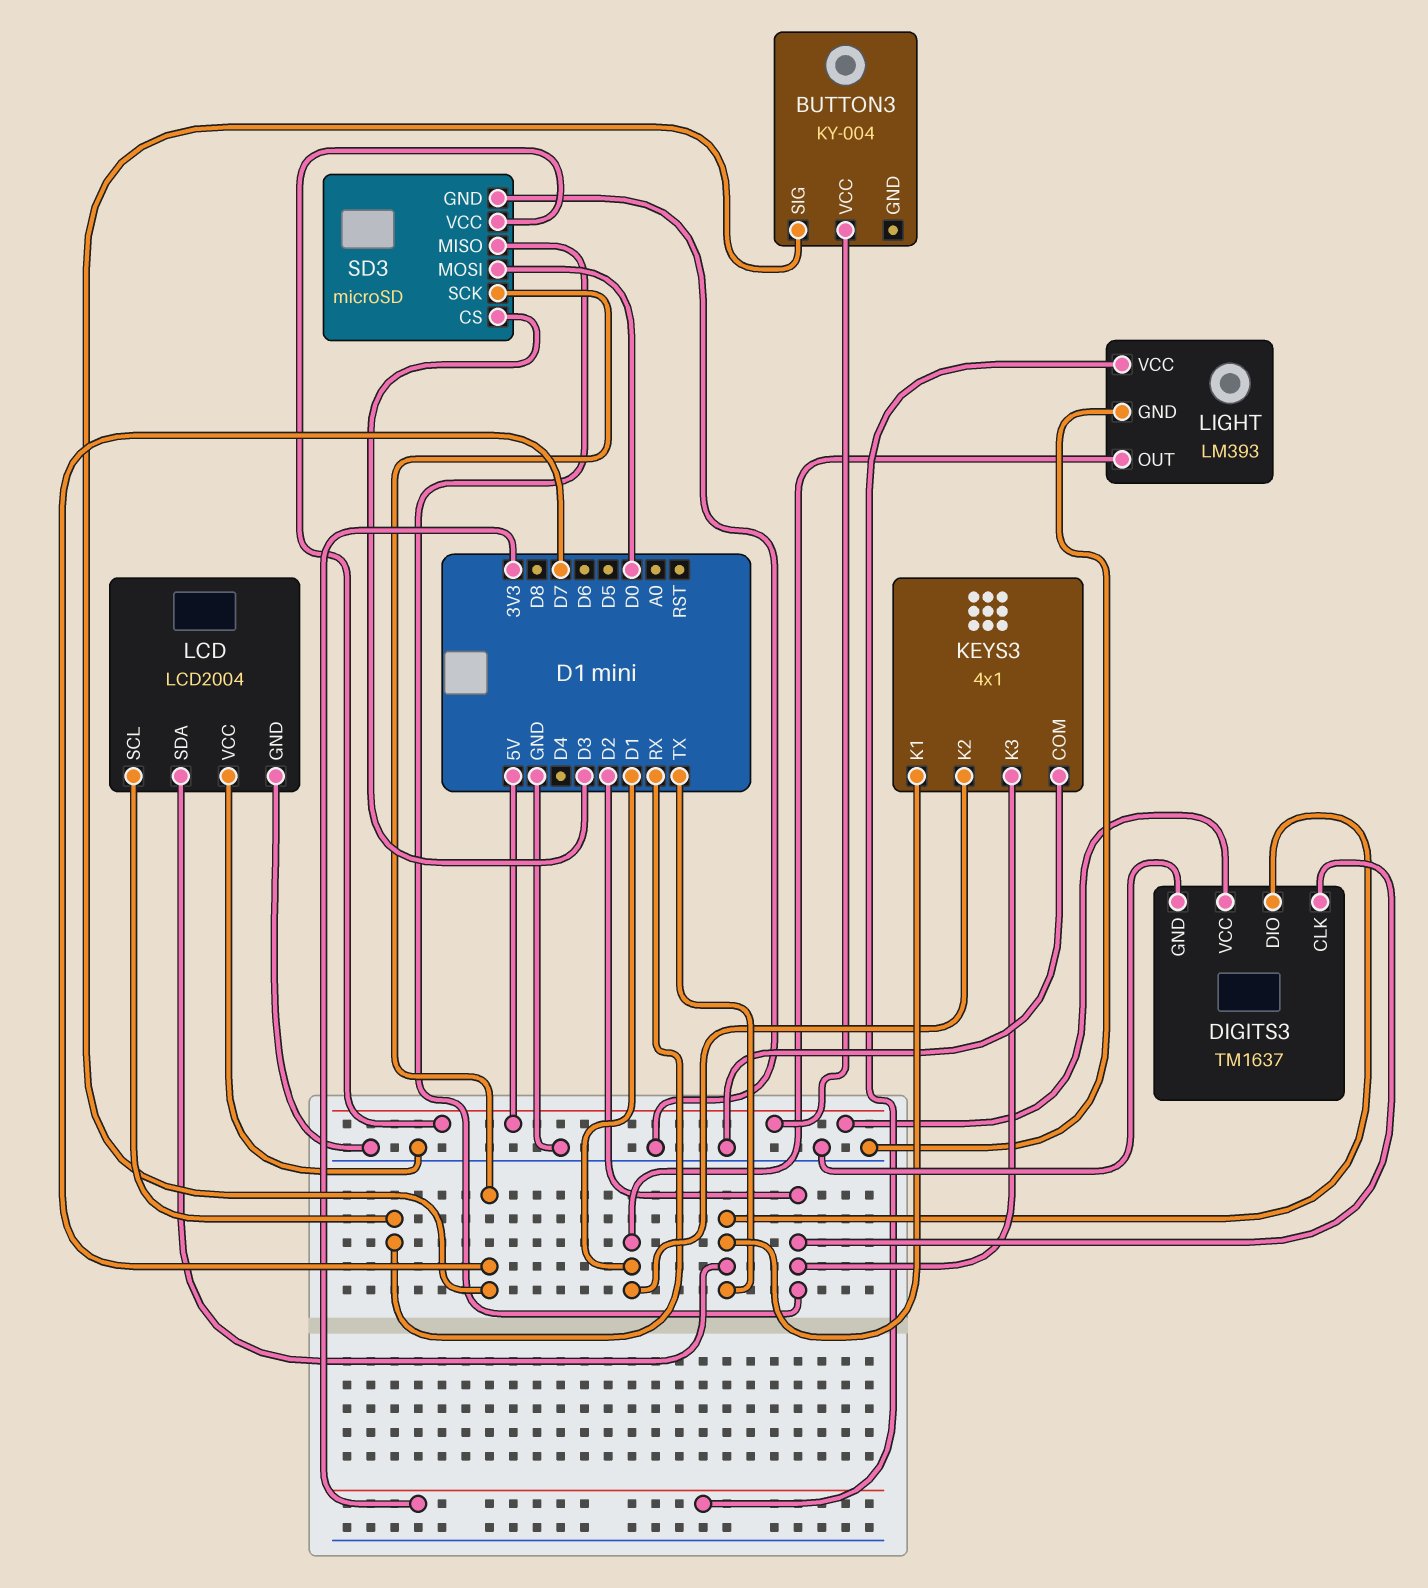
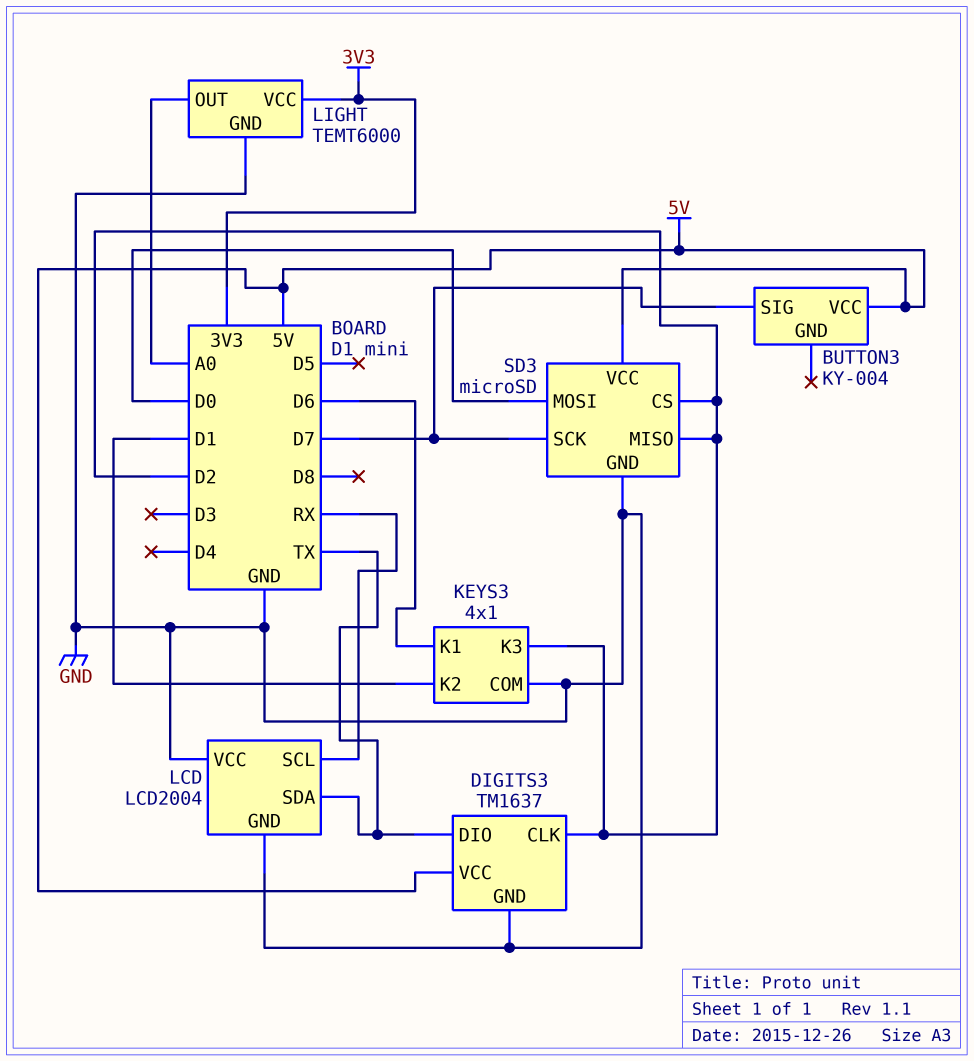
KEYS3 pin K1: TX -> D6
LIGHT: LM393 -> TEMT6000
LIGHT pin OUT: D1 -> A0
SD3 pin CS: D3 -> D2

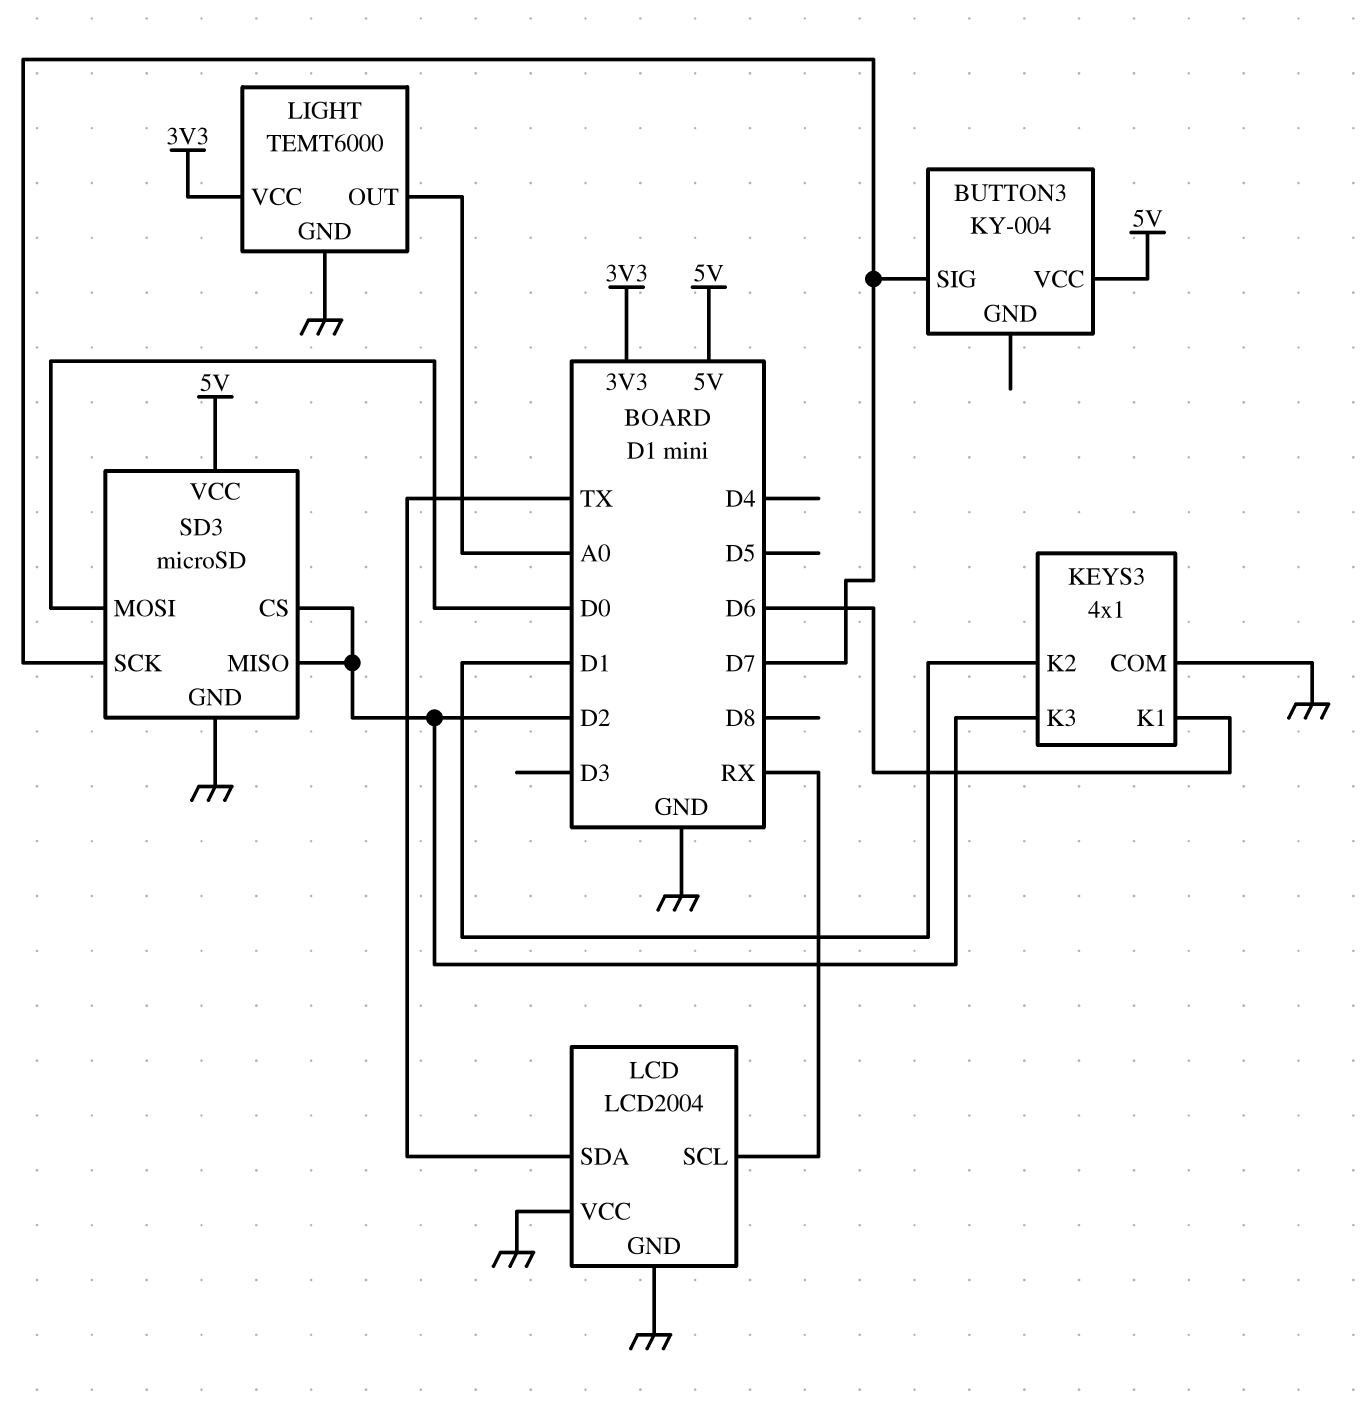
DIGITS3: TM1637 -> none
DIGITS3 pin CLK: D2 -> none
DIGITS3 pin DIO: TX -> none
DIGITS3 pin GND: GND -> none
DIGITS3 pin VCC: 5V -> none

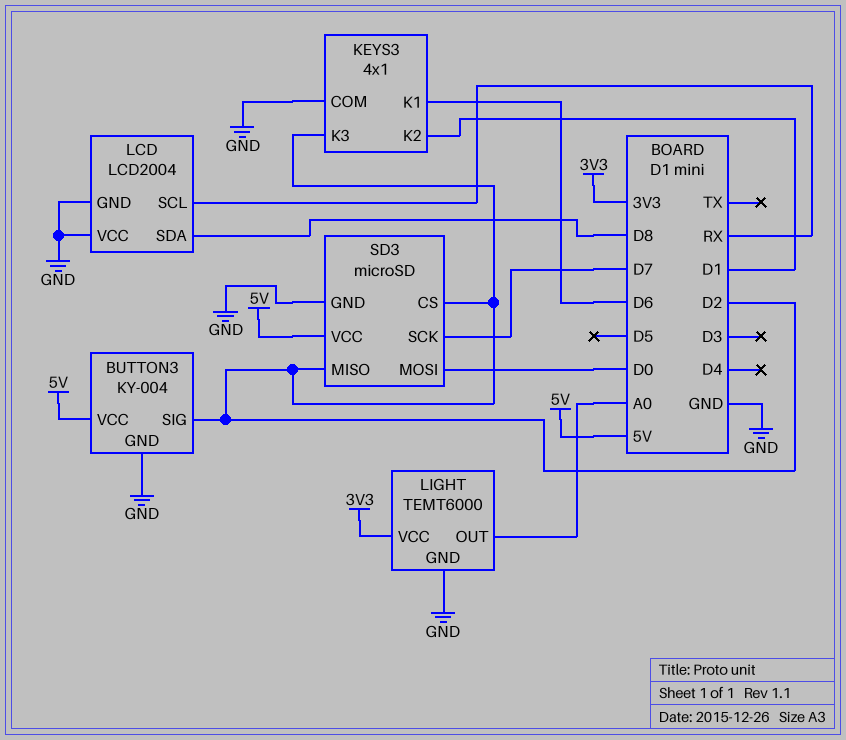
BUTTON3 pin GND: none -> GND
BUTTON3 pin SIG: D7 -> D2
LCD pin SDA: TX -> D8

